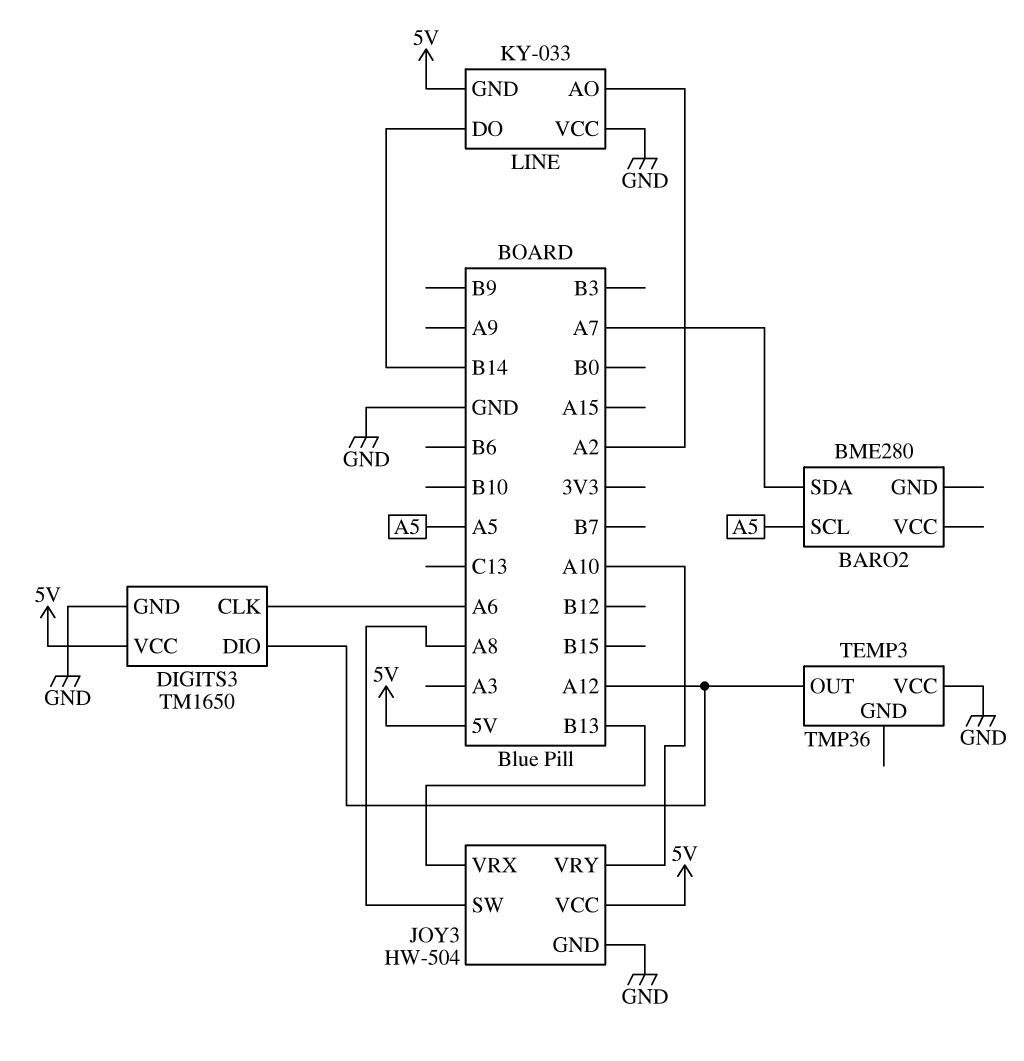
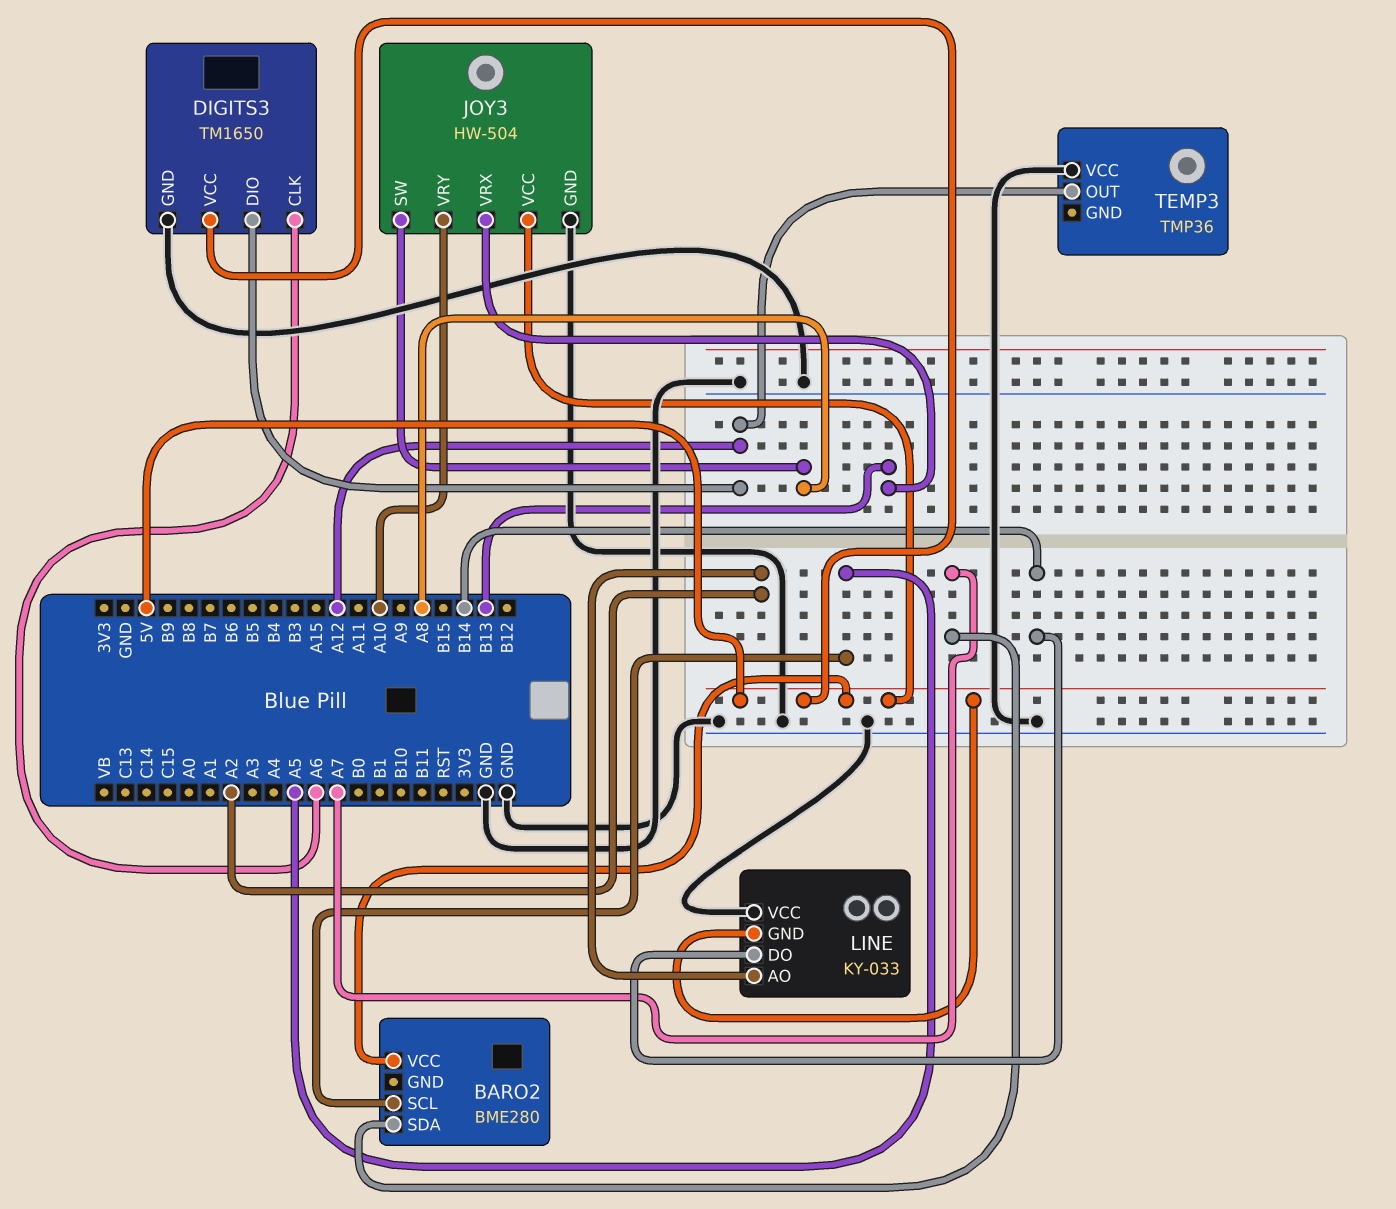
BARO2 pin VCC: none -> 5V

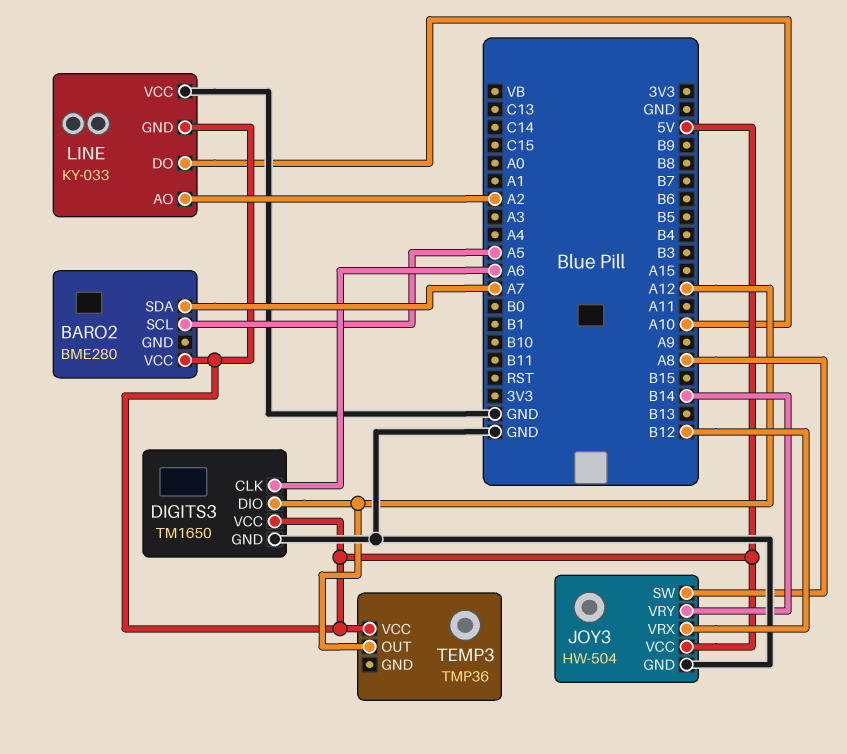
JOY3 pin VRX: B13 -> B12
JOY3 pin VRY: A10 -> B14
LINE pin DO: B14 -> A10
TEMP3 pin VCC: GND -> 5V

